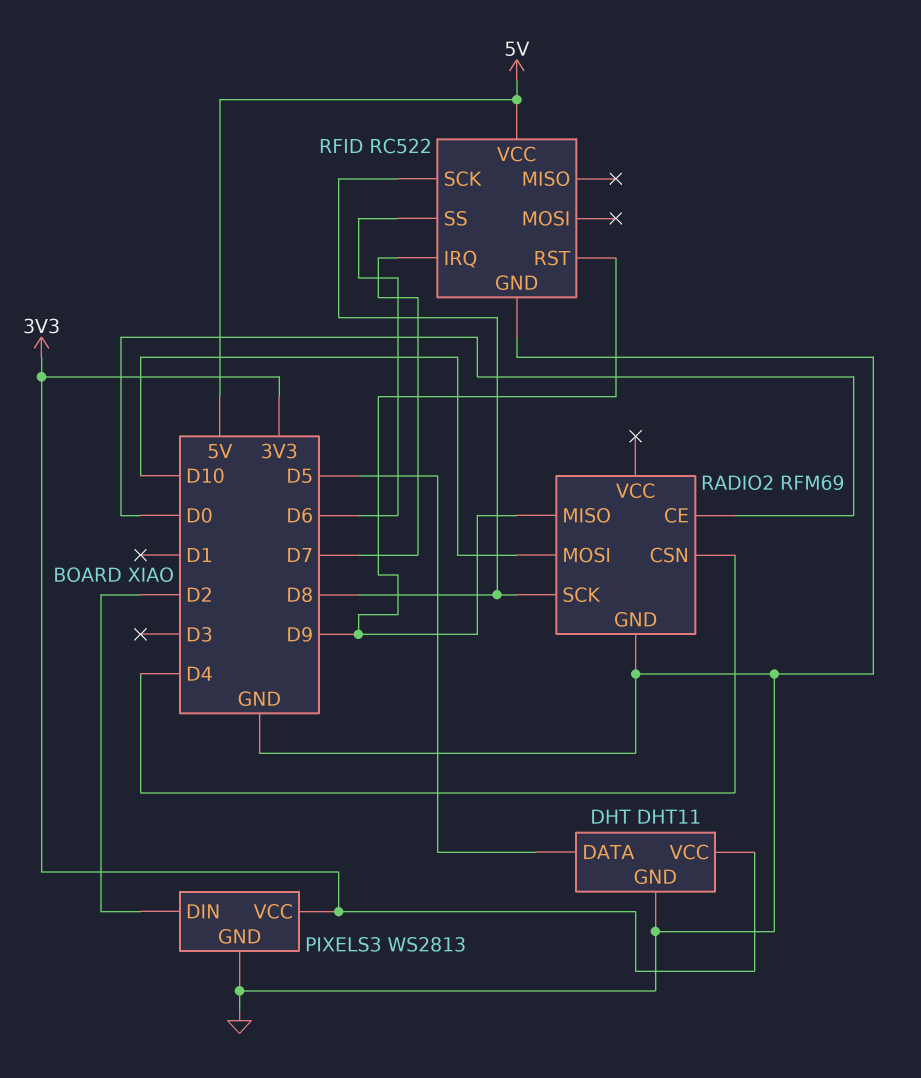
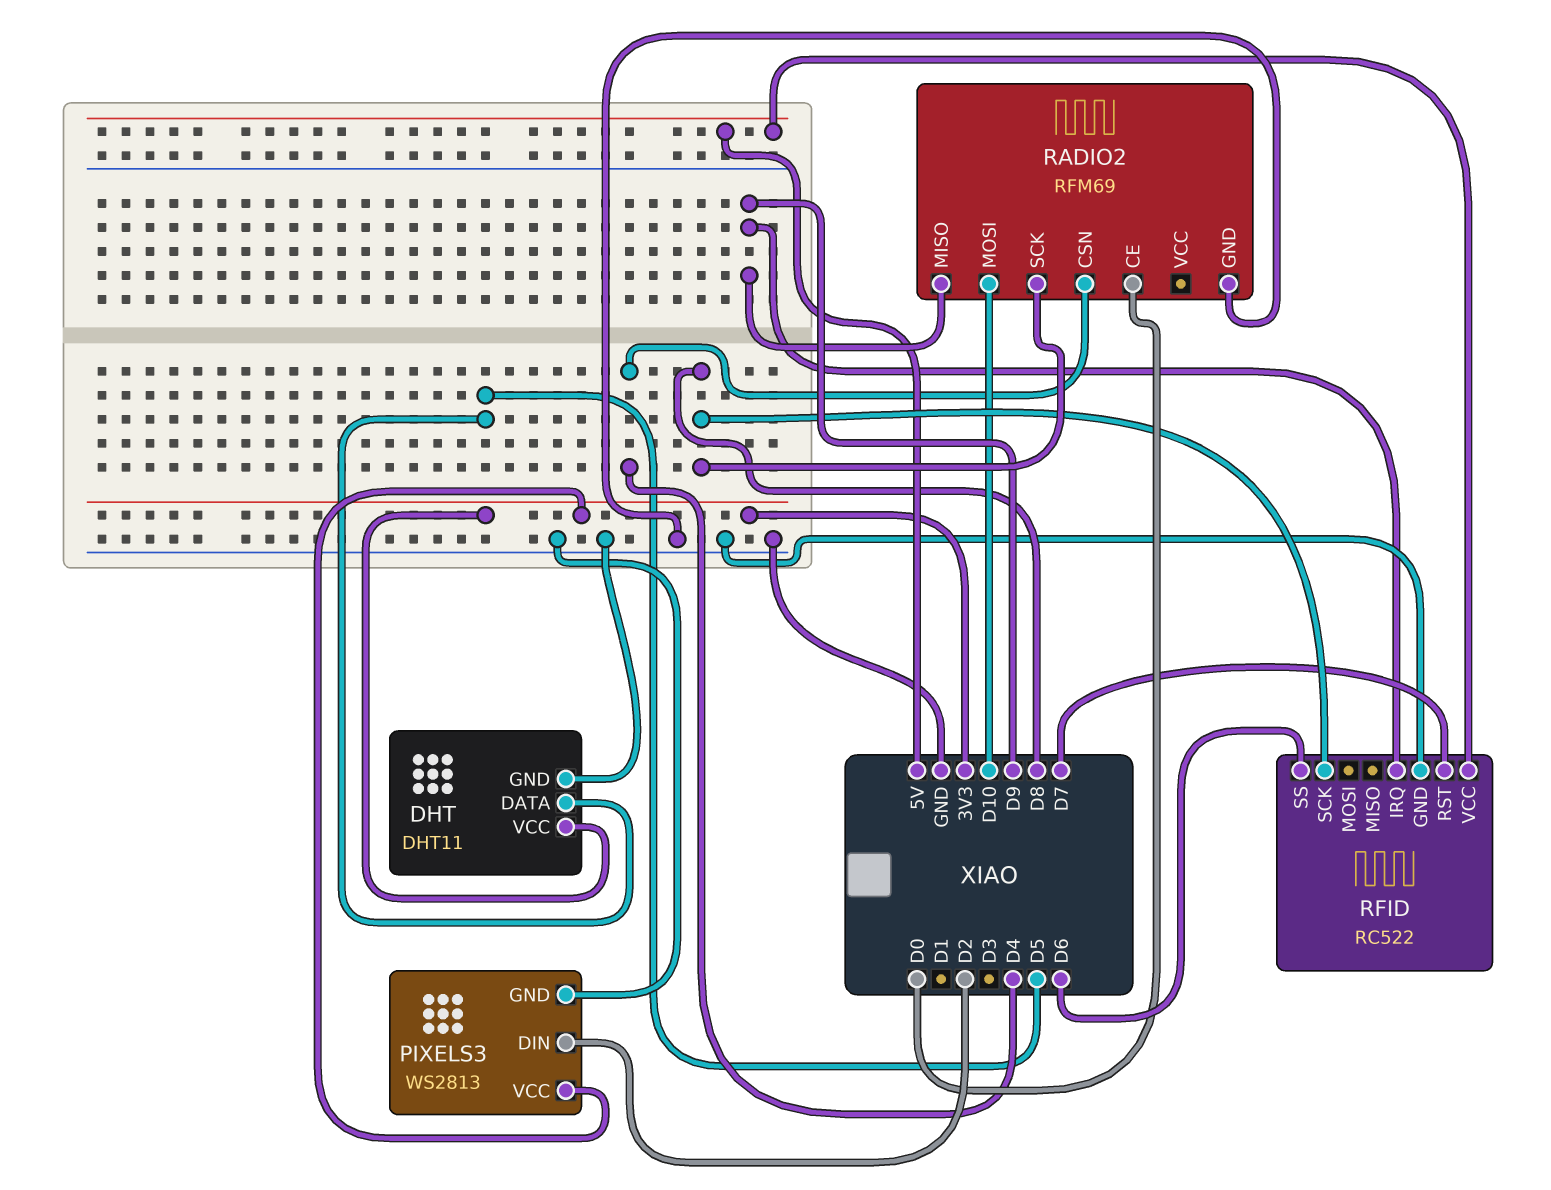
RFID pin IRQ: D7 -> D9
RFID pin RST: D9 -> D7

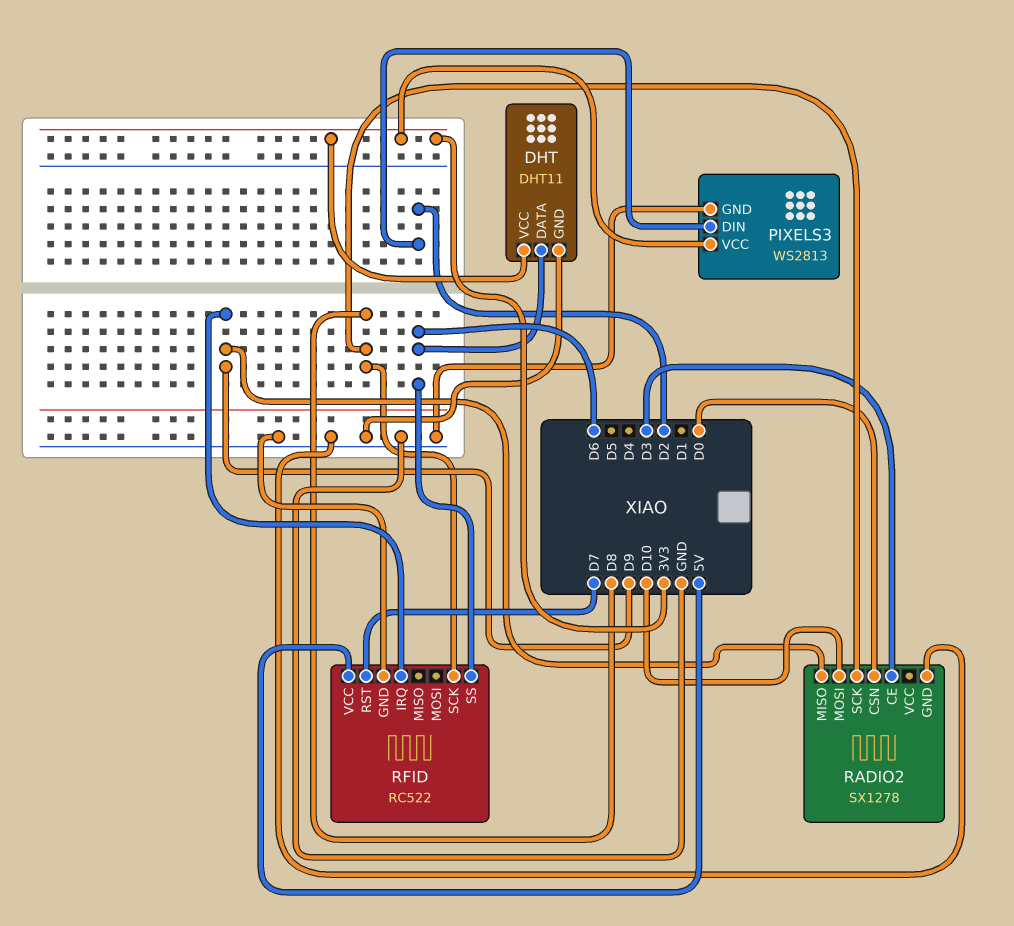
DHT pin DATA: D5 -> D6
RADIO2: RFM69 -> SX1278
RADIO2 pin CE: D0 -> D3
RADIO2 pin CSN: D4 -> D0

